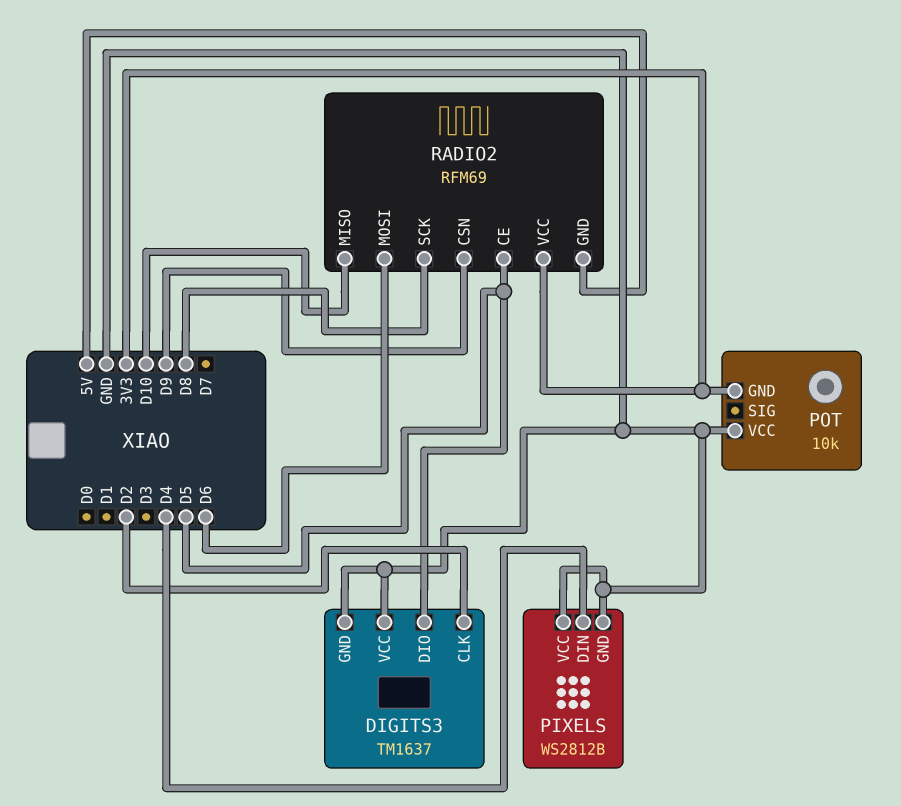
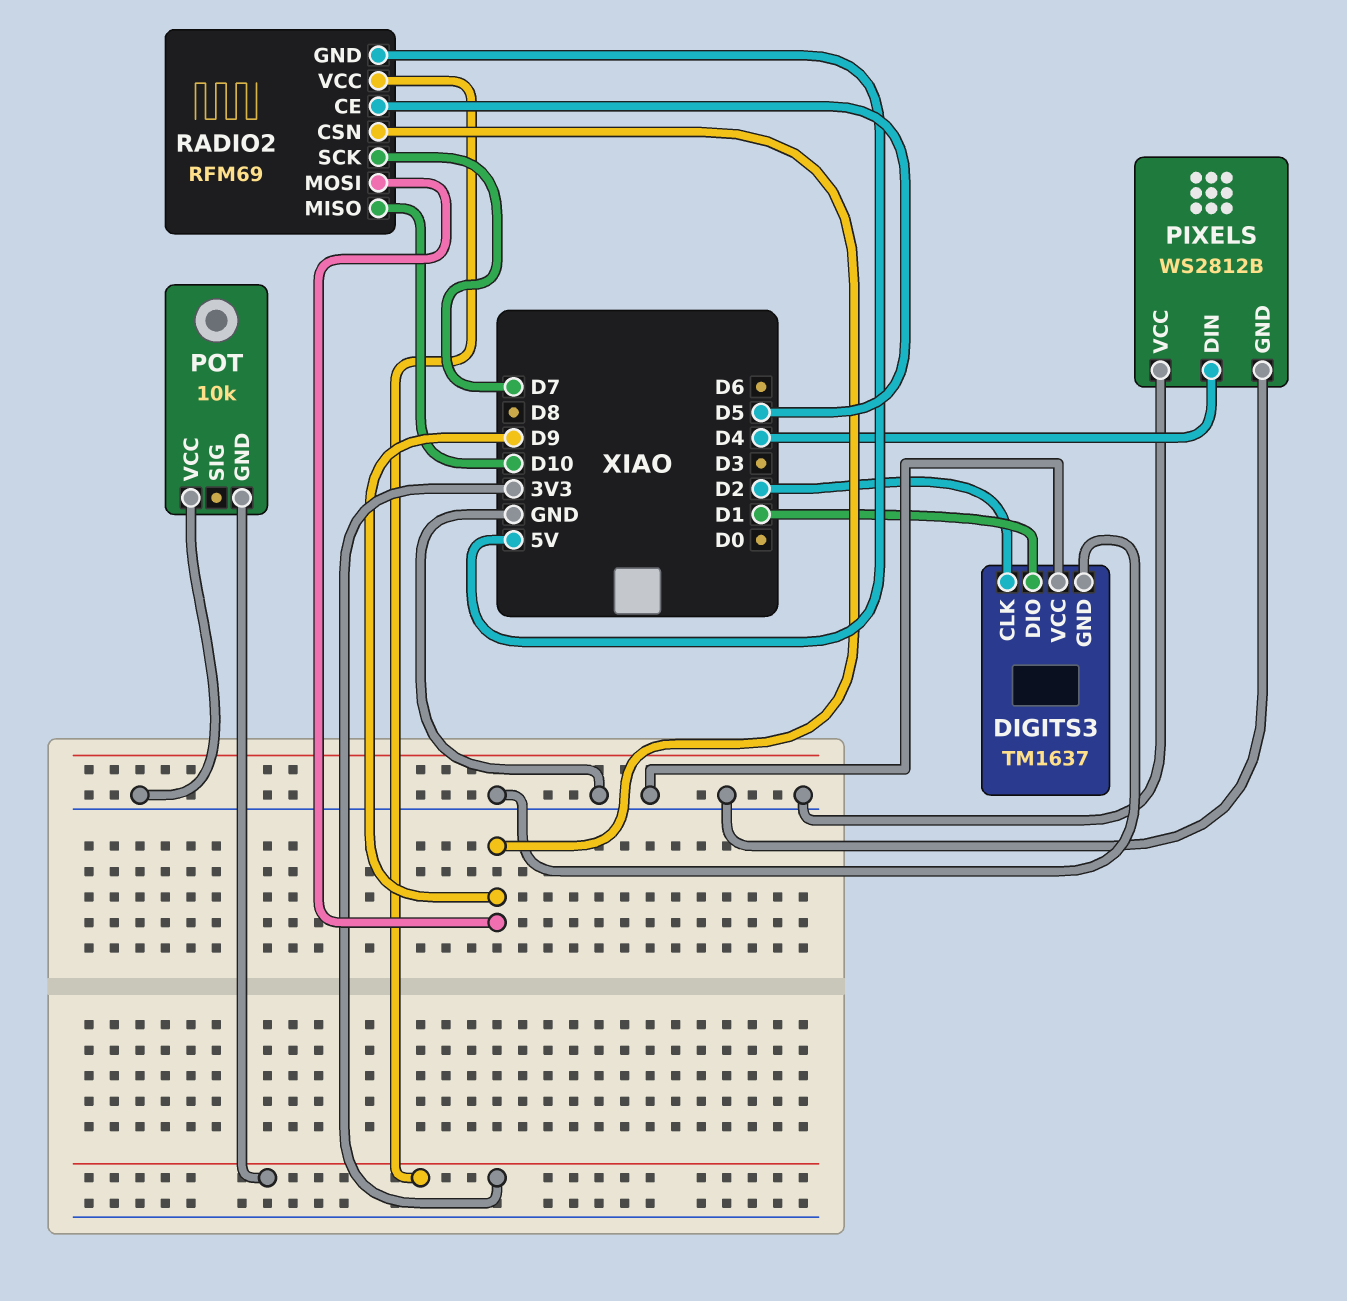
DIGITS3 pin DIO: D5 -> D1
RADIO2 pin MOSI: D6 -> D9
RADIO2 pin SCK: D8 -> D7

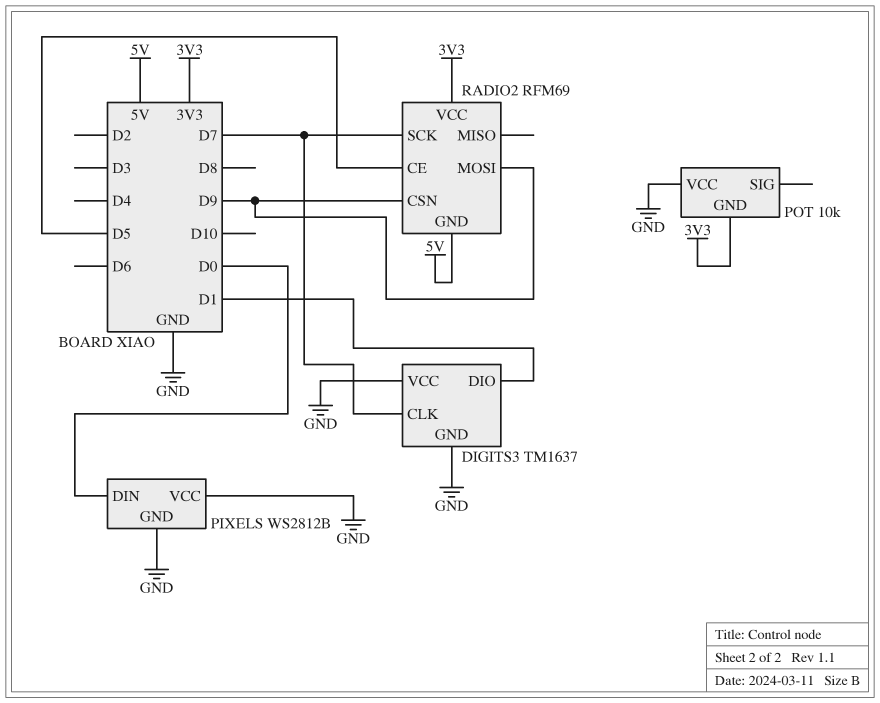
DIGITS3 pin CLK: D2 -> D7
PIXELS pin DIN: D4 -> D0
RADIO2 pin MISO: D10 -> none

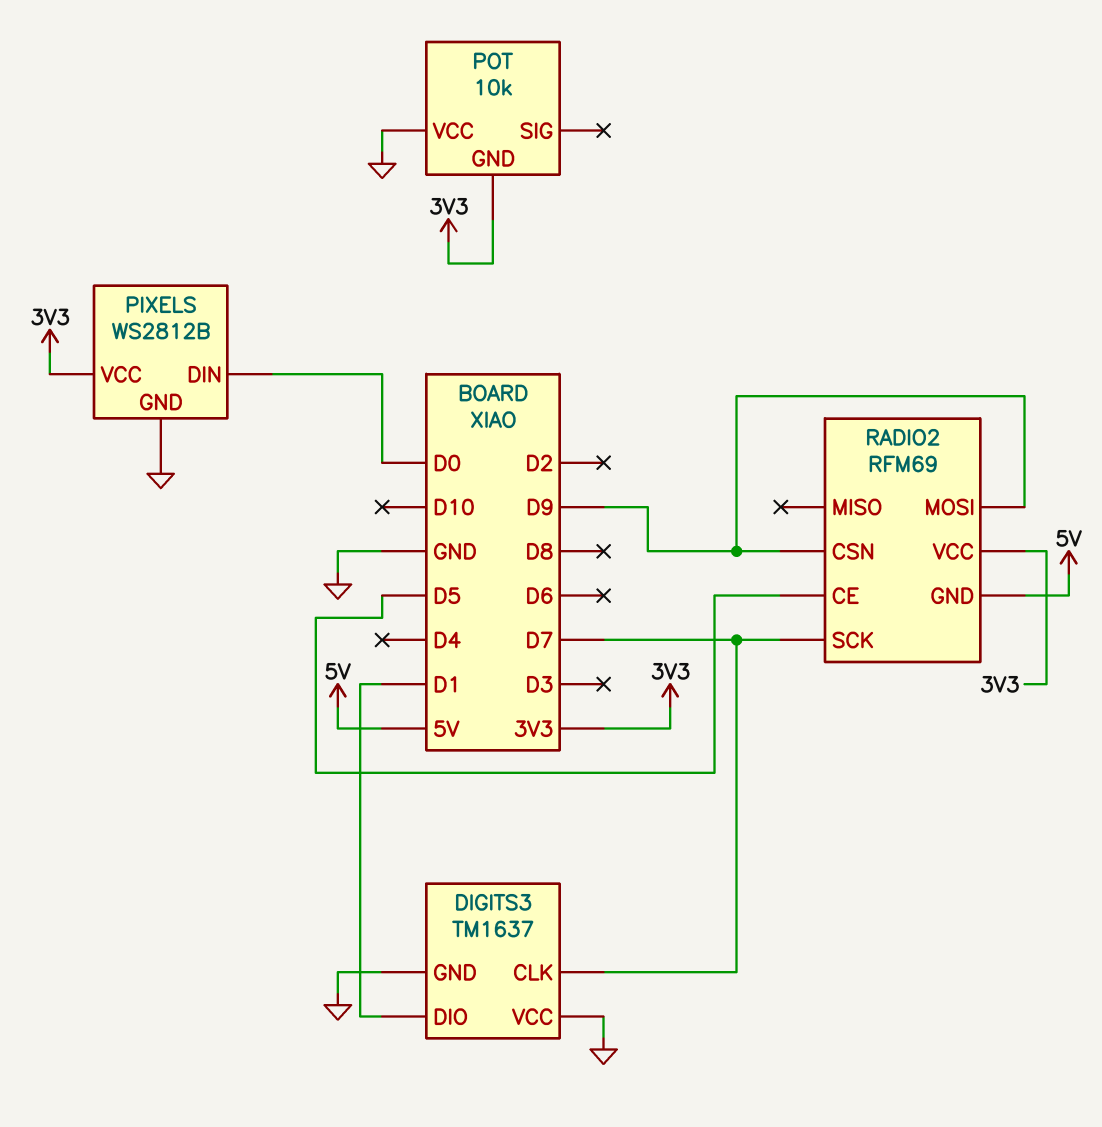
PIXELS pin VCC: GND -> 3V3

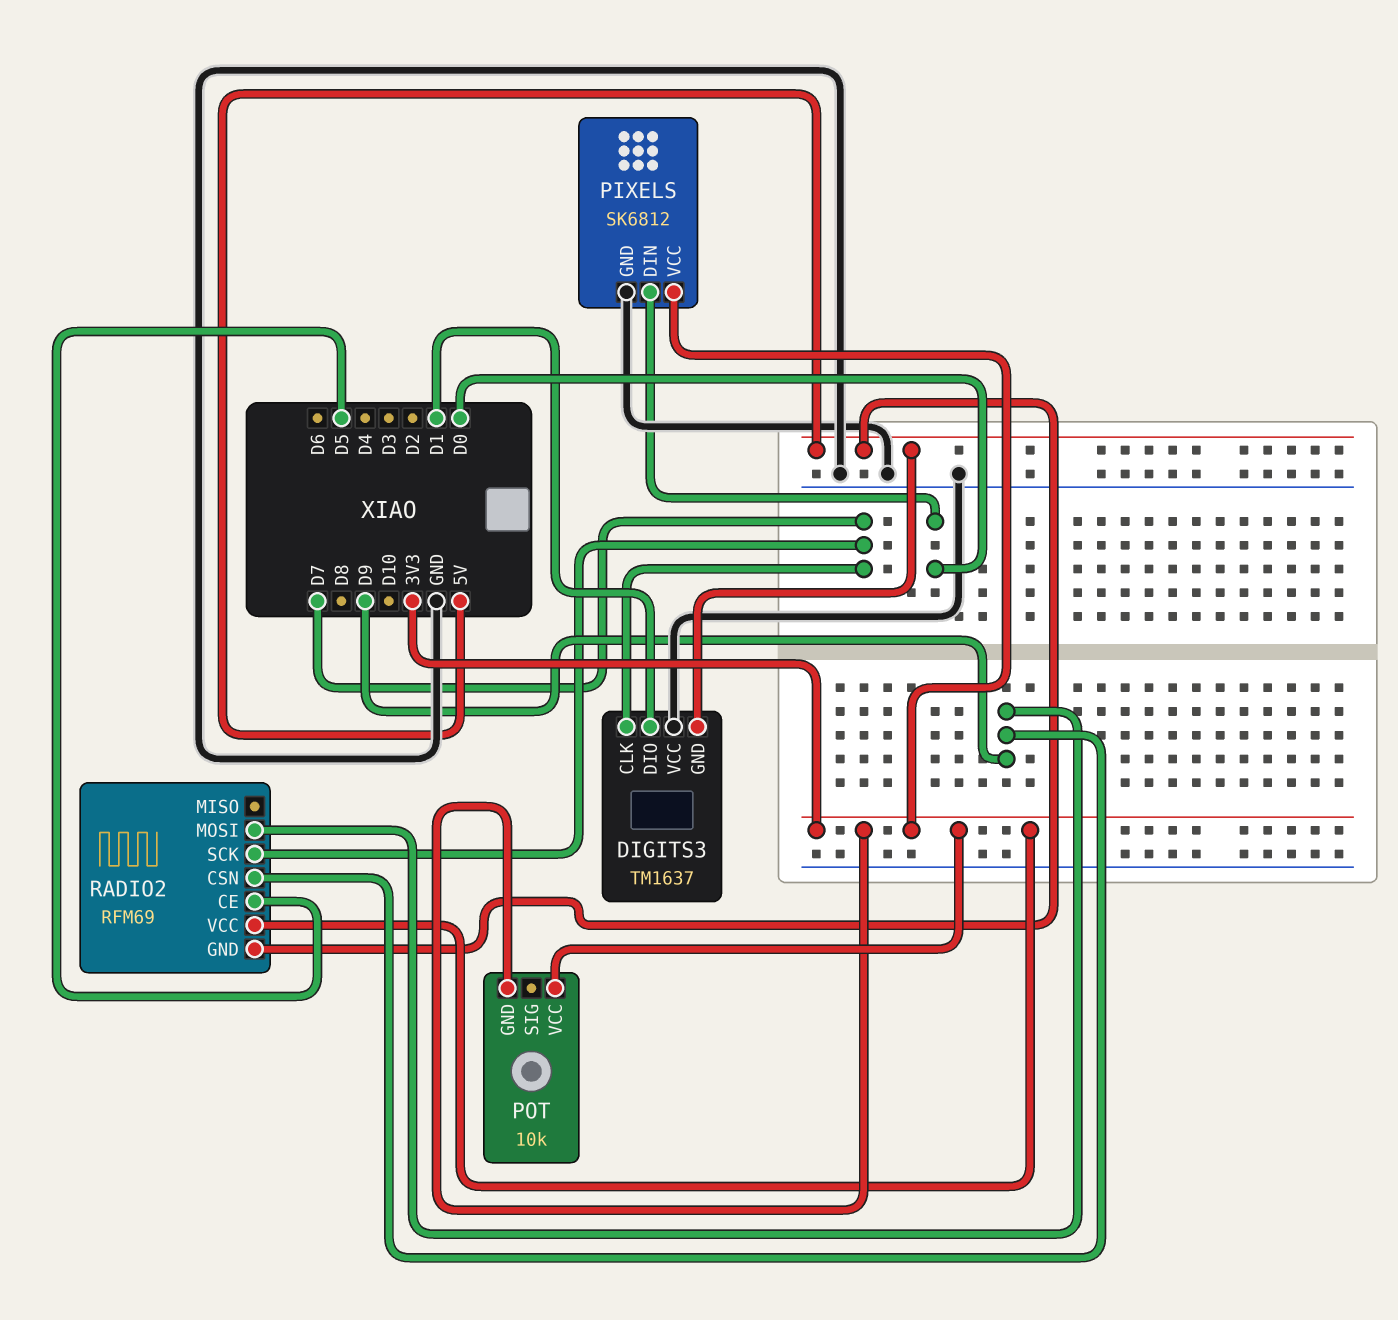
DIGITS3 pin GND: GND -> 5V
PIXELS: WS2812B -> SK6812
POT pin VCC: GND -> 3V3

